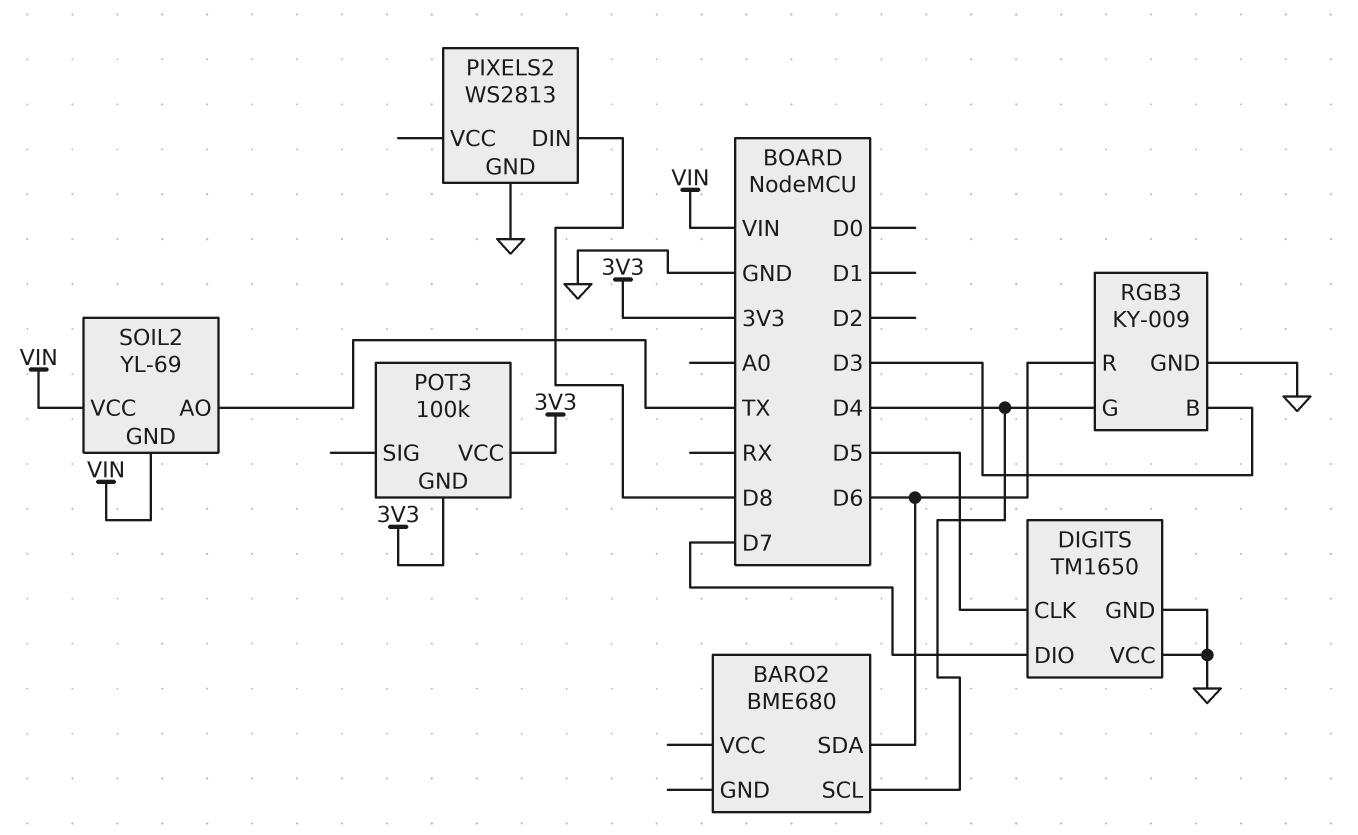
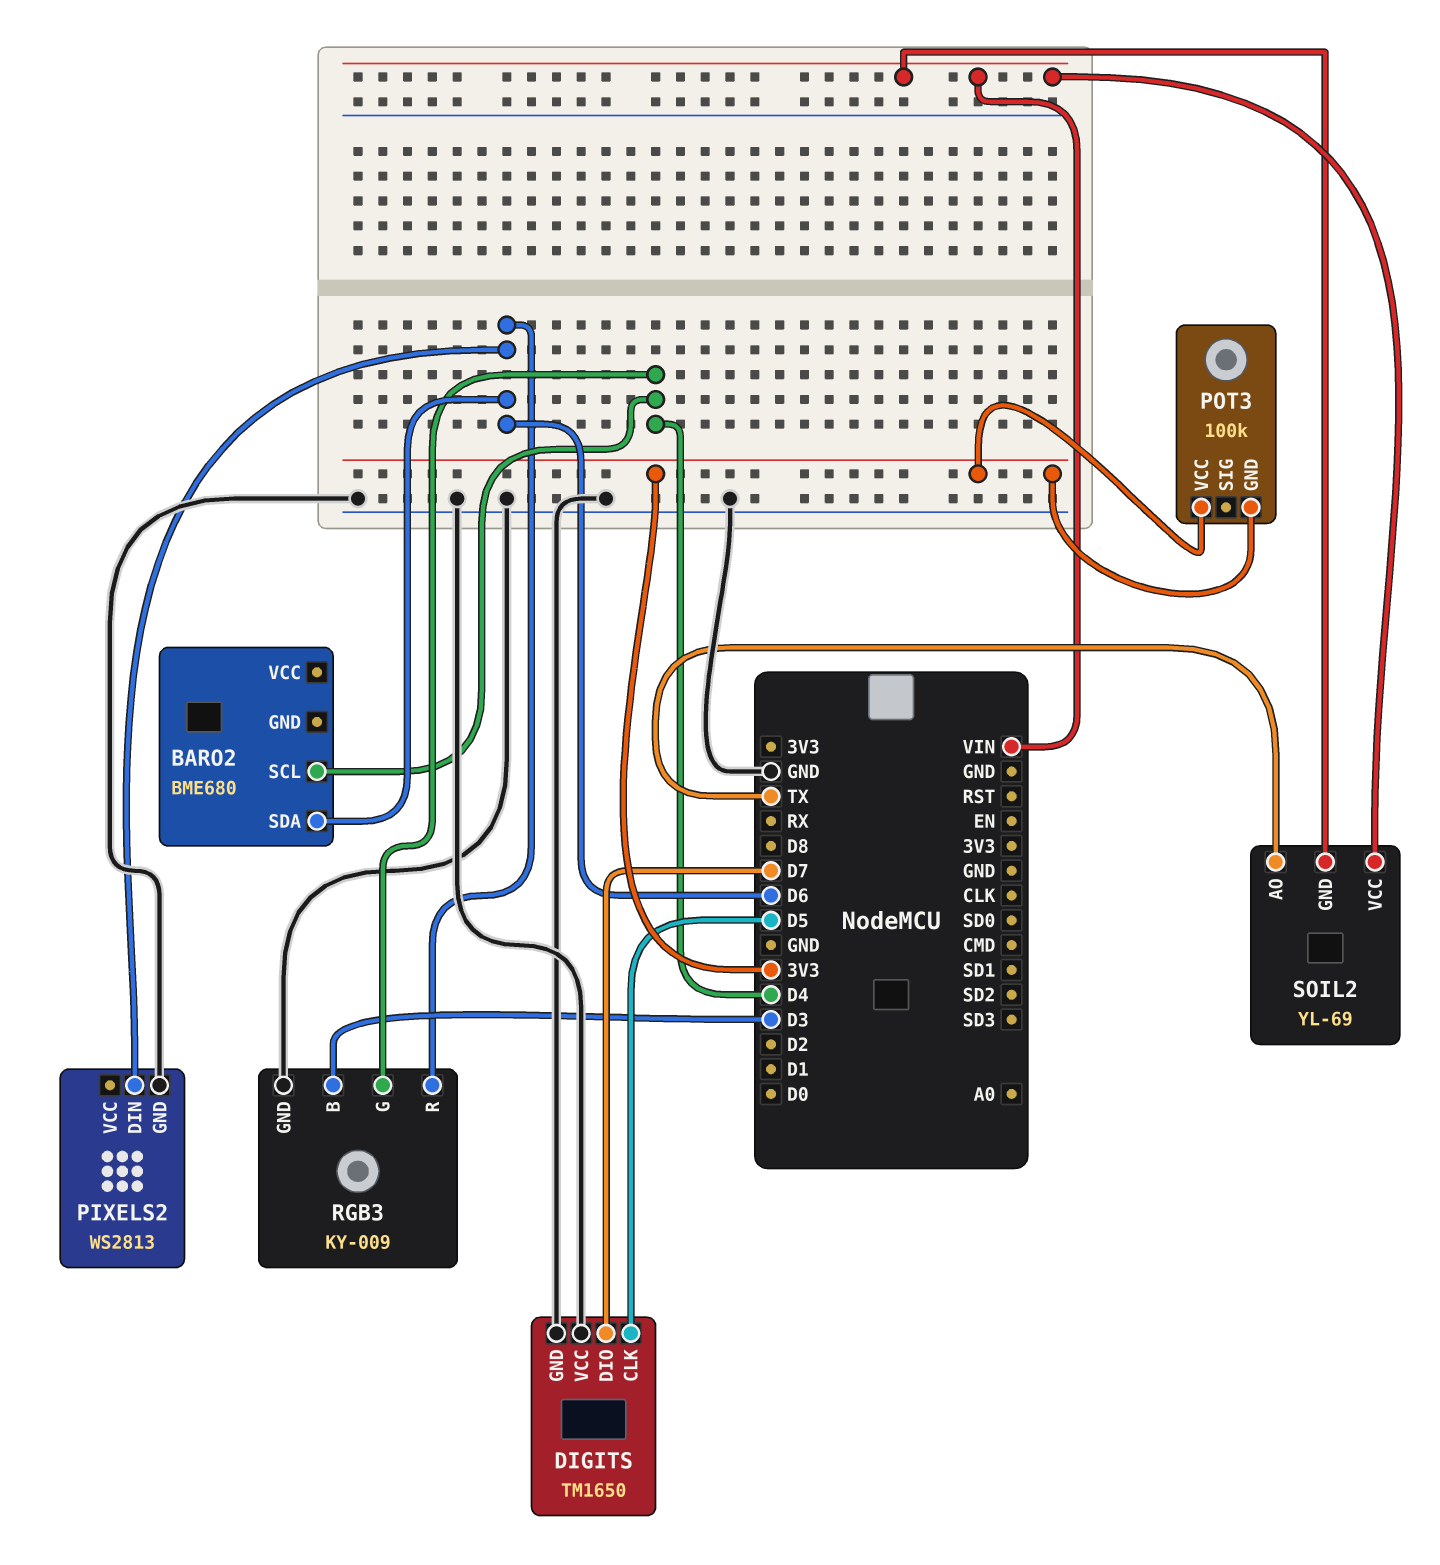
PIXELS2 pin DIN: D8 -> D6

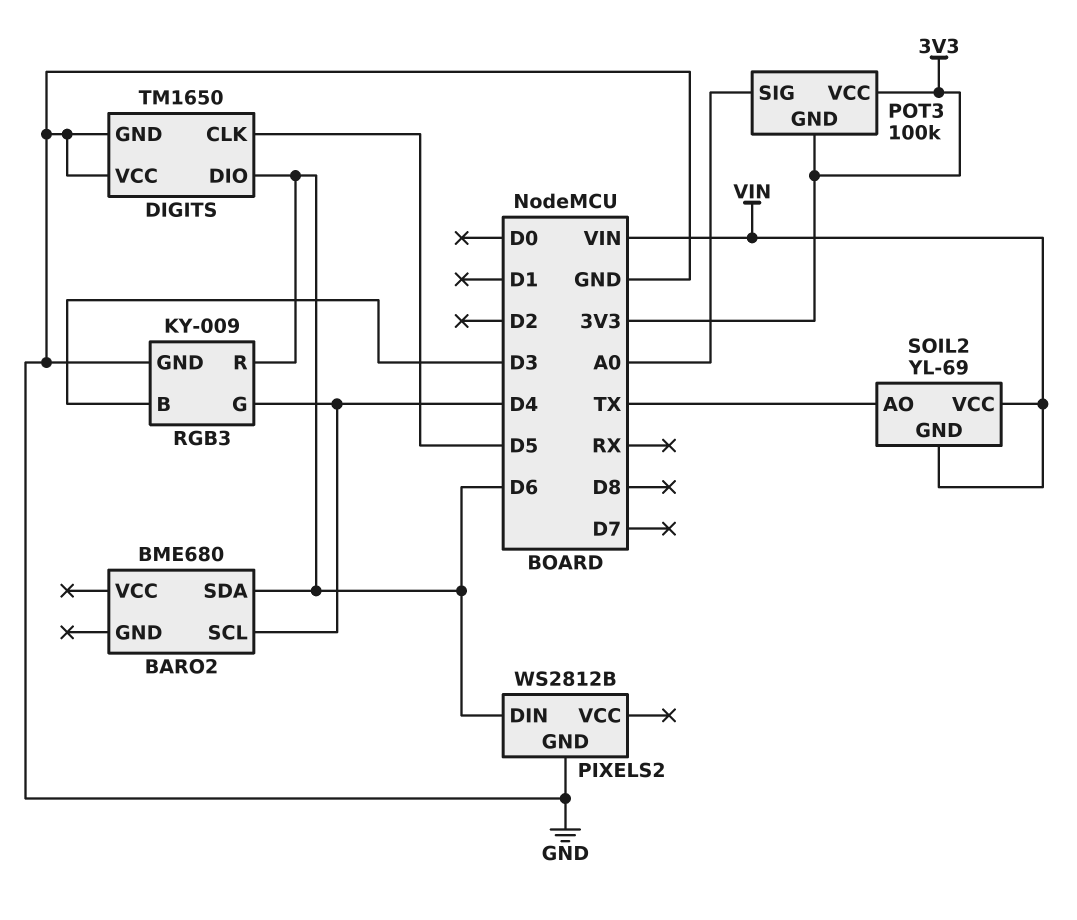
DIGITS pin DIO: D7 -> D6
PIXELS2: WS2813 -> WS2812B
POT3 pin SIG: none -> A0

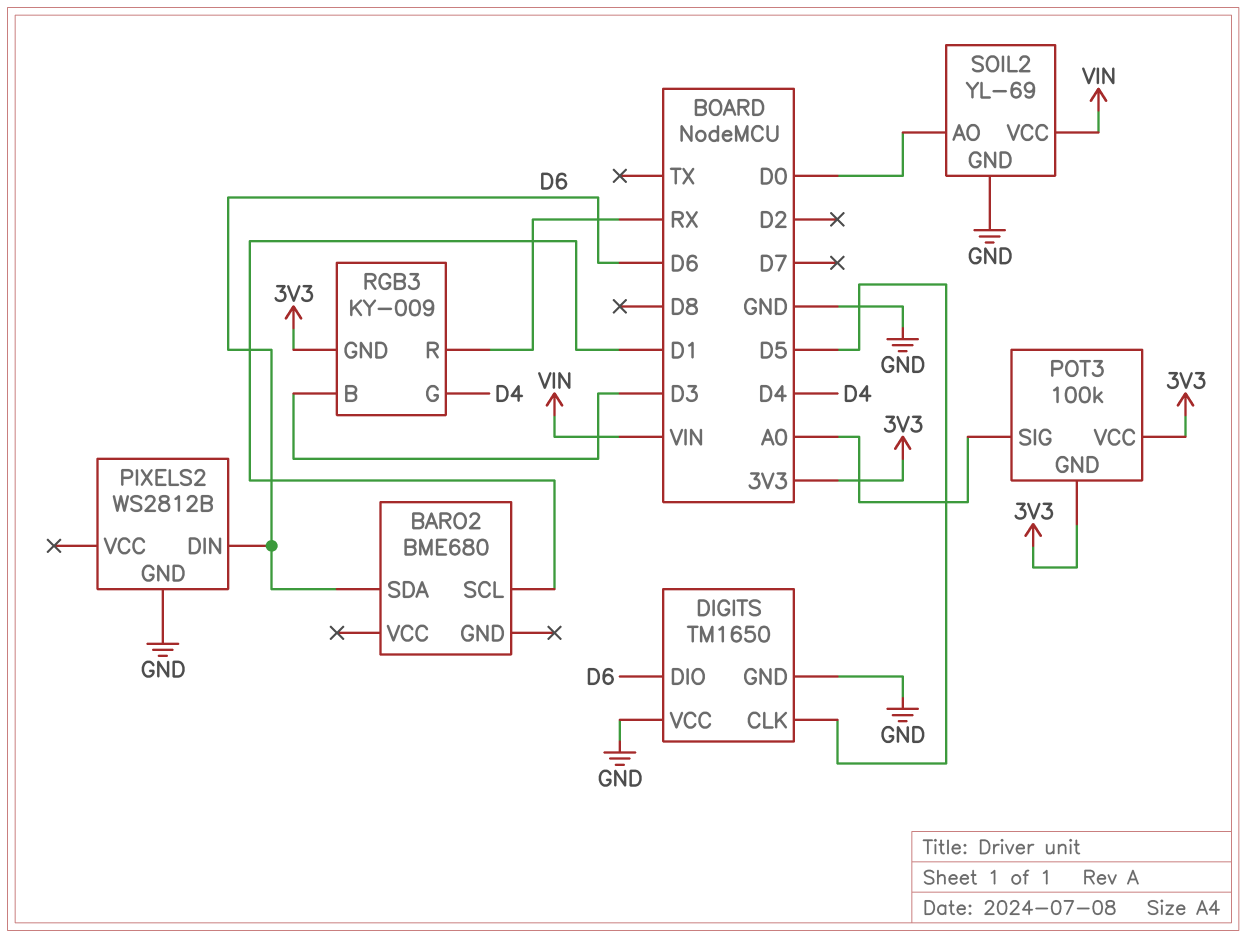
BARO2 pin SCL: D4 -> D1
RGB3 pin GND: GND -> 3V3
RGB3 pin R: D6 -> RX
SOIL2 pin AO: TX -> D0
SOIL2 pin GND: VIN -> GND

